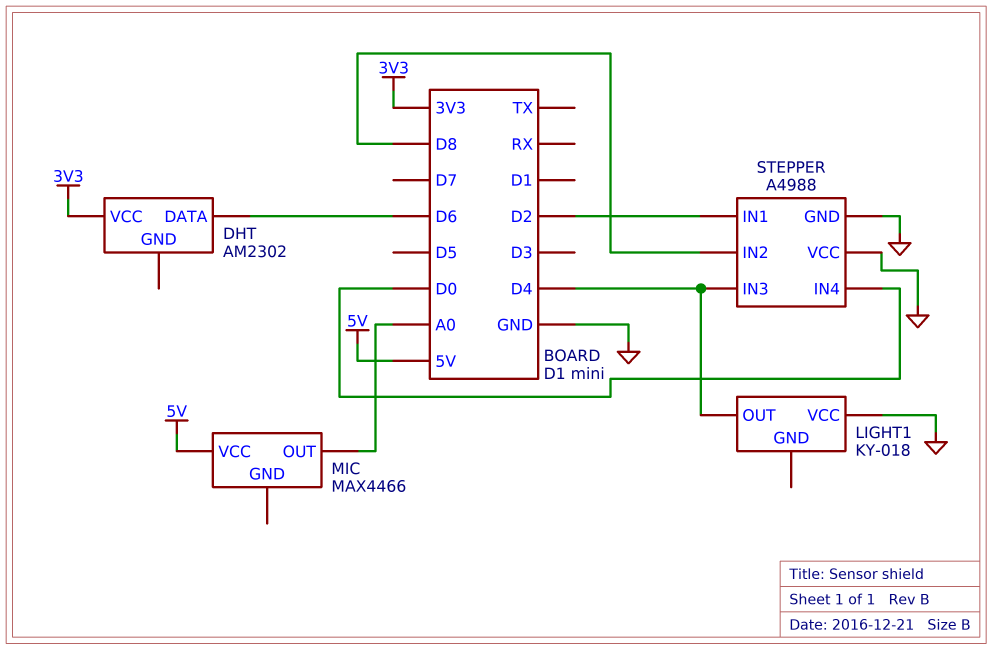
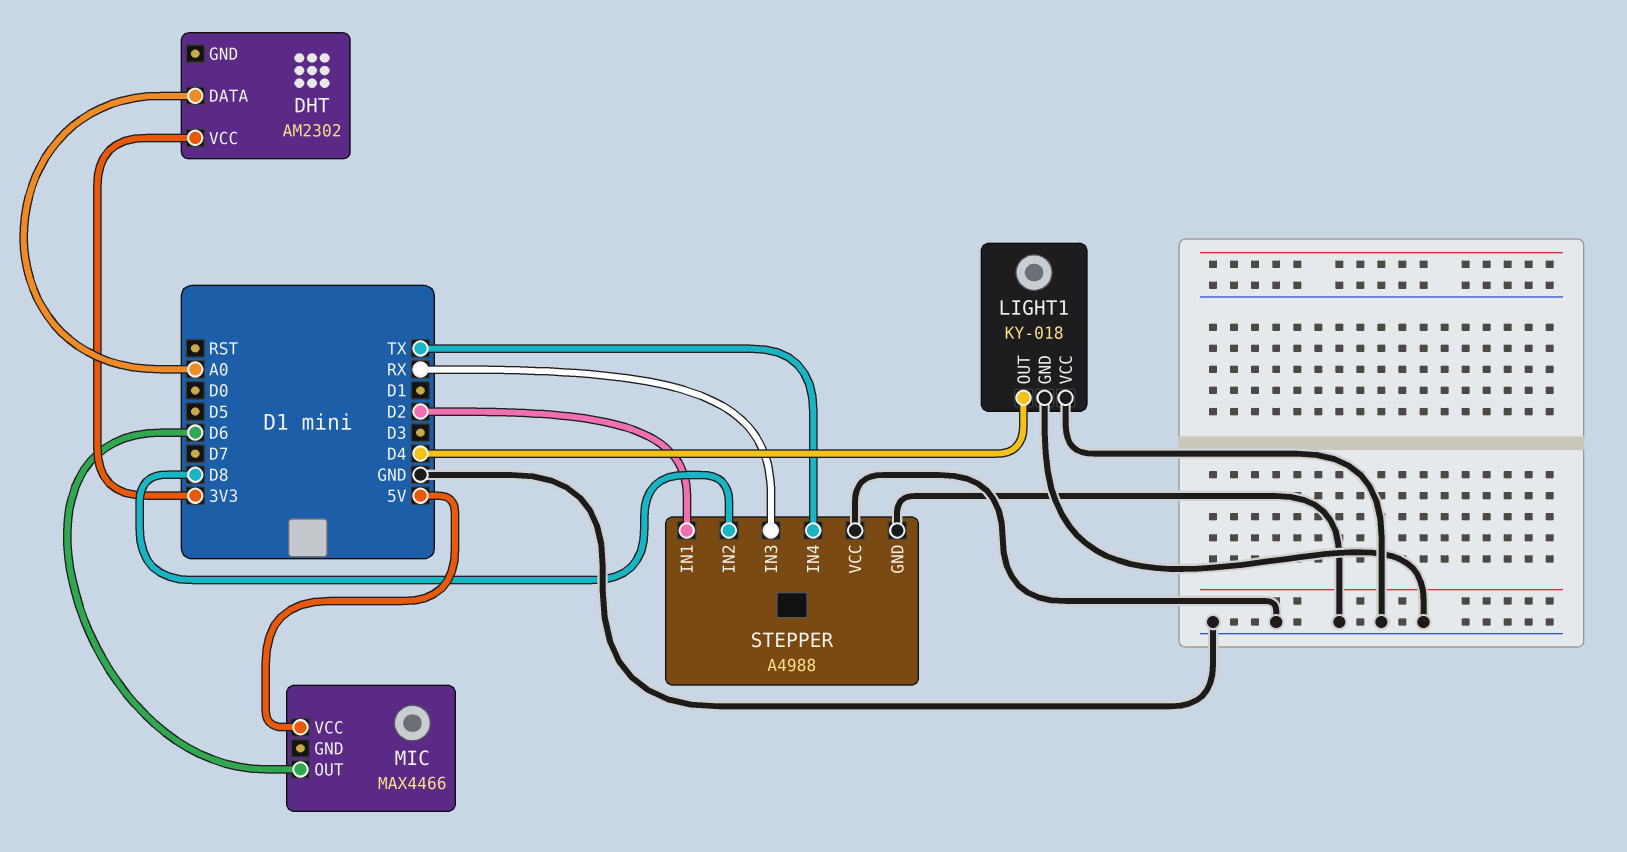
DHT pin DATA: D6 -> A0
LIGHT1 pin GND: none -> GND
MIC pin OUT: A0 -> D6
STEPPER pin IN3: D4 -> RX
STEPPER pin IN4: D0 -> TX

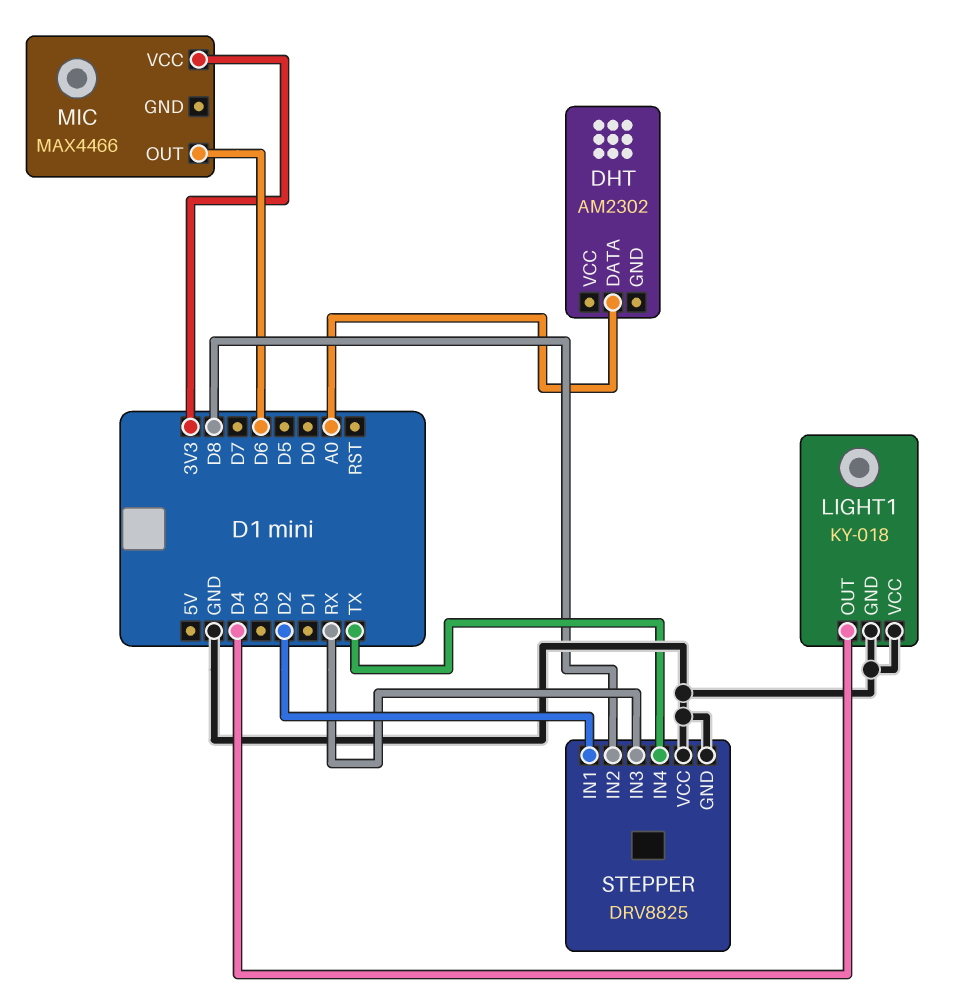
DHT pin VCC: 3V3 -> none
MIC pin VCC: 5V -> 3V3
STEPPER: A4988 -> DRV8825

